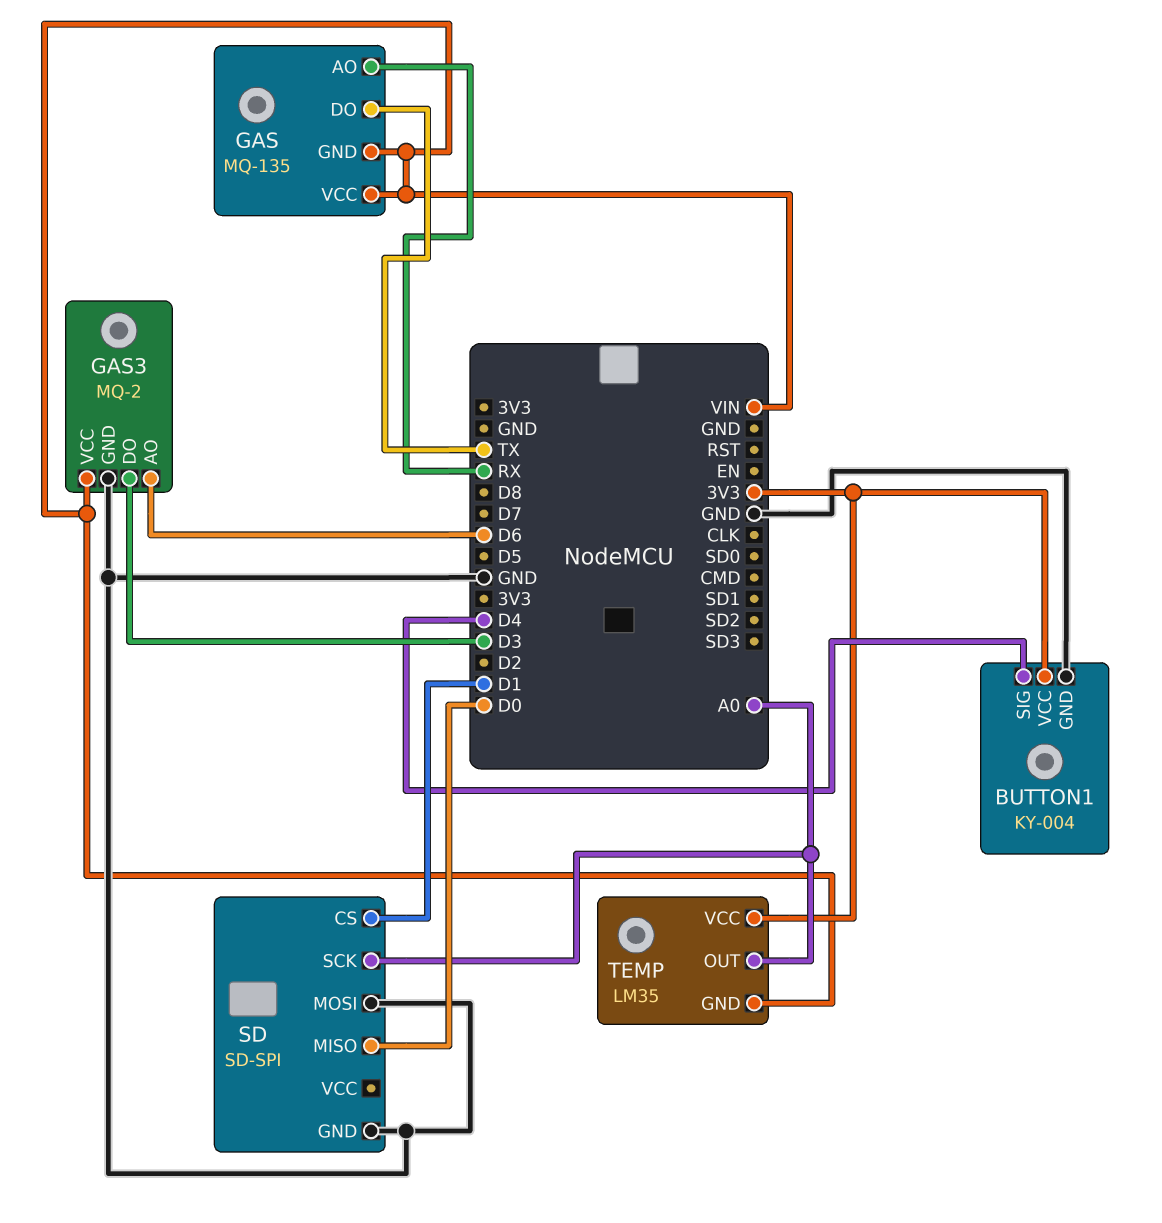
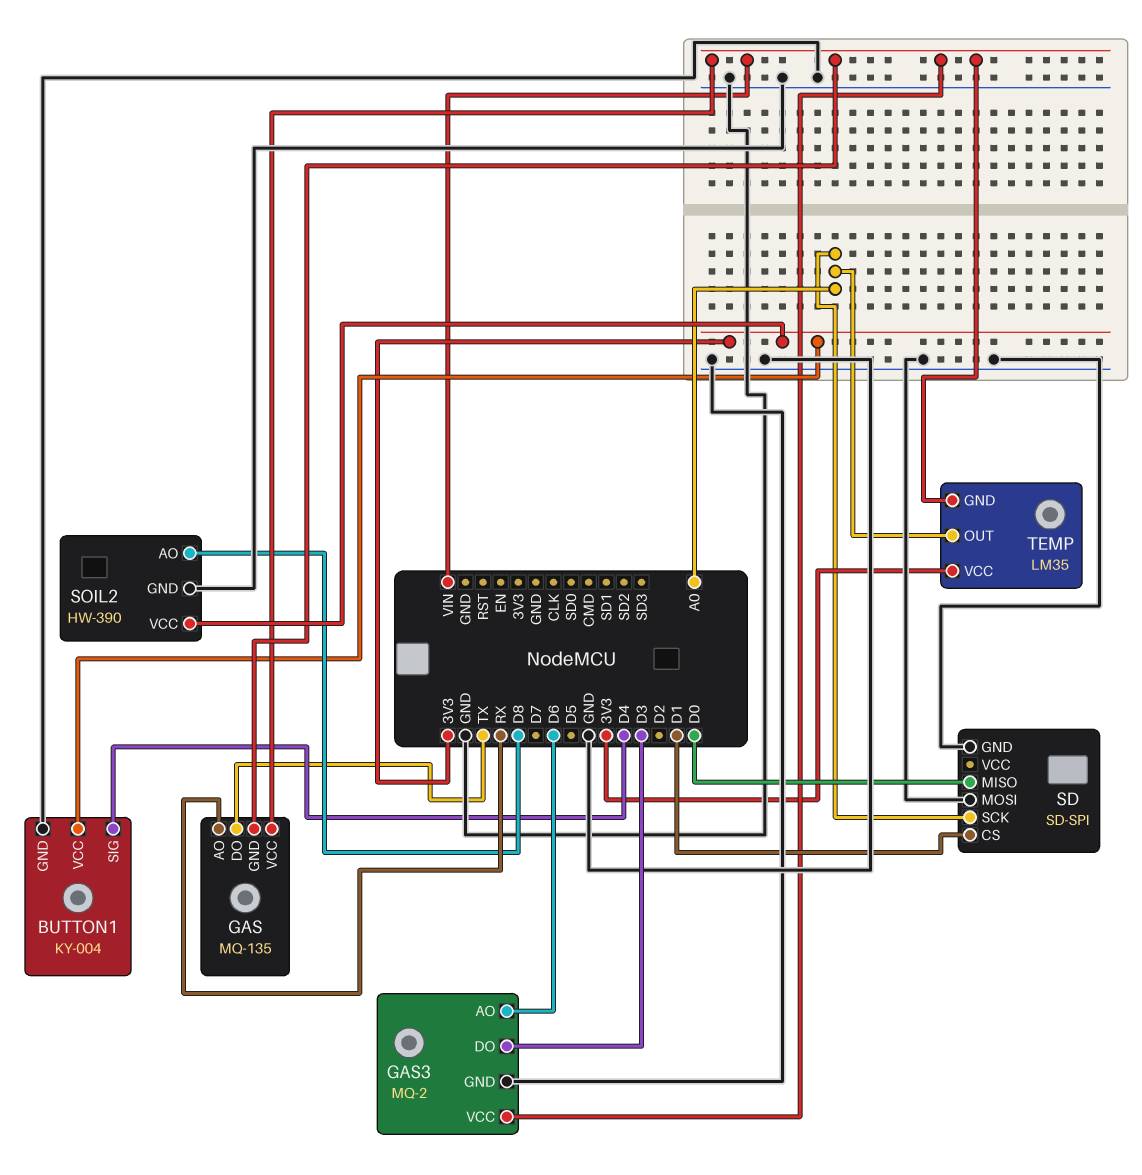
SOIL2: none -> HW-390
SOIL2 pin AO: none -> D8
SOIL2 pin GND: none -> GND
SOIL2 pin VCC: none -> 3V3

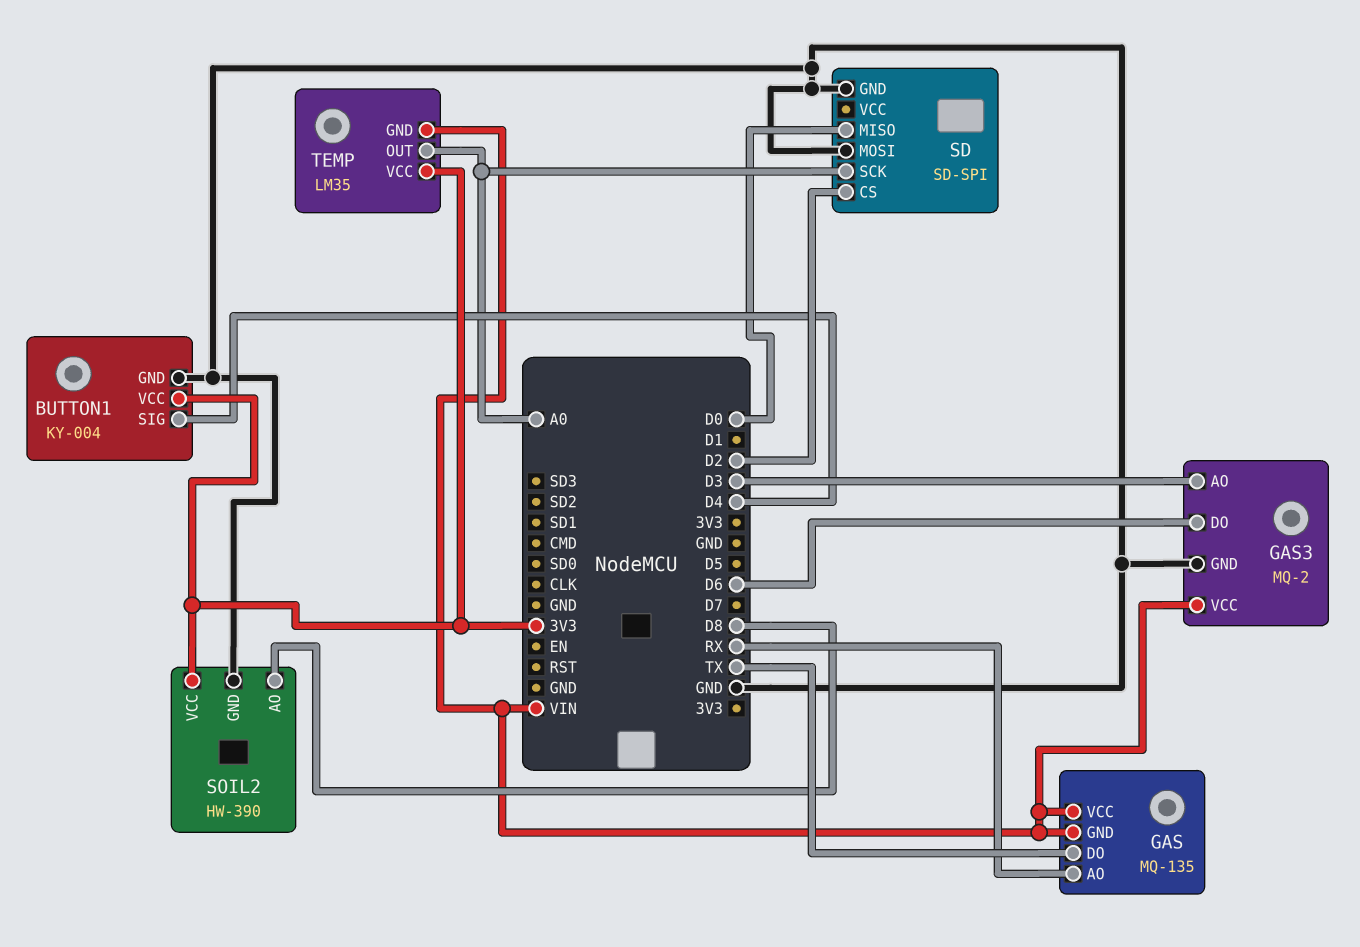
GAS3 pin AO: D6 -> D3
GAS3 pin DO: D3 -> D6
SD pin CS: D1 -> D2

